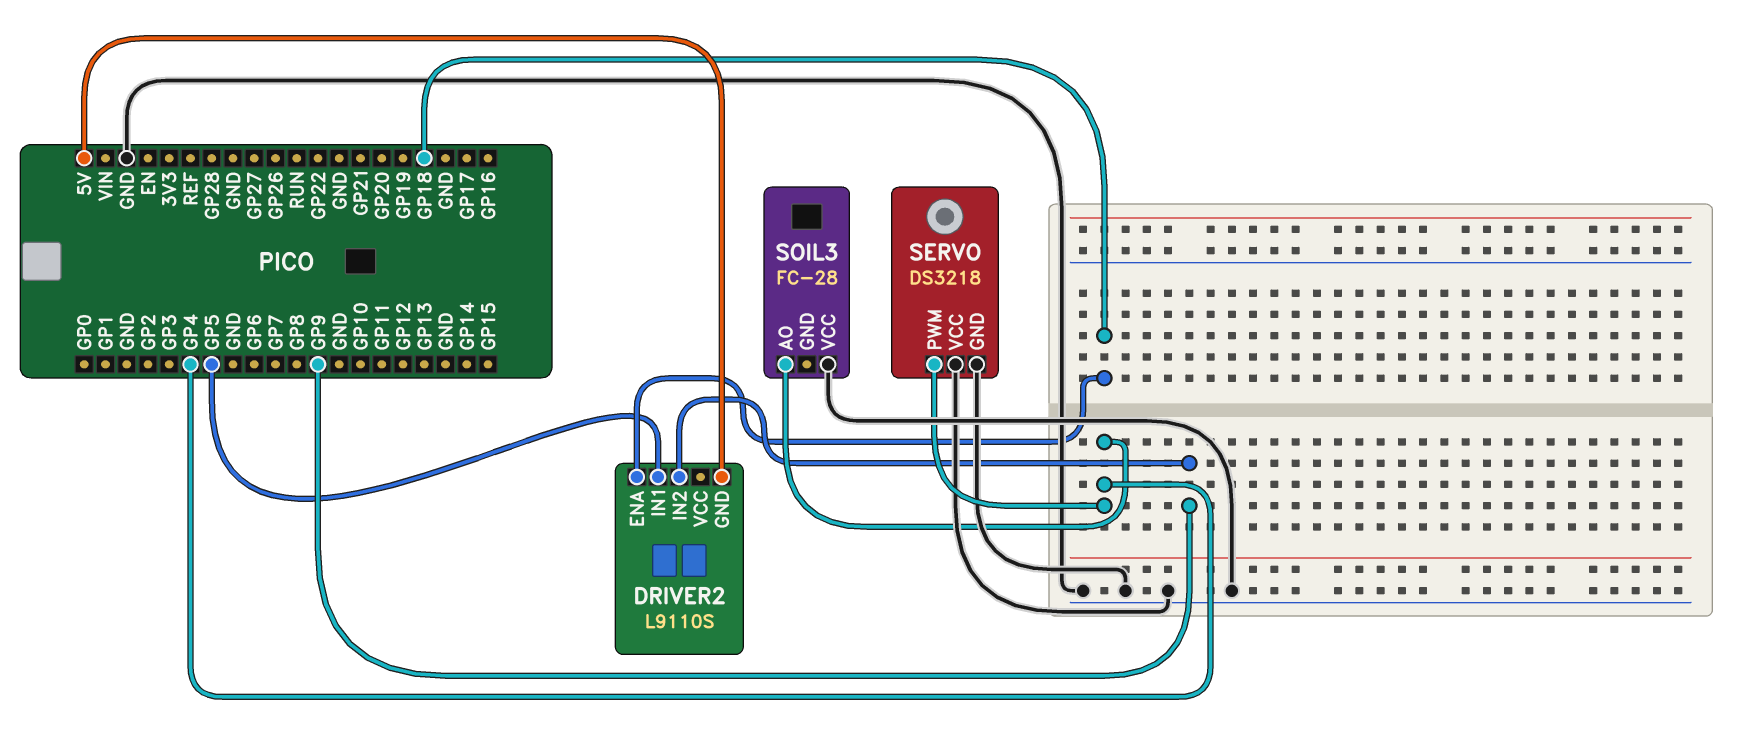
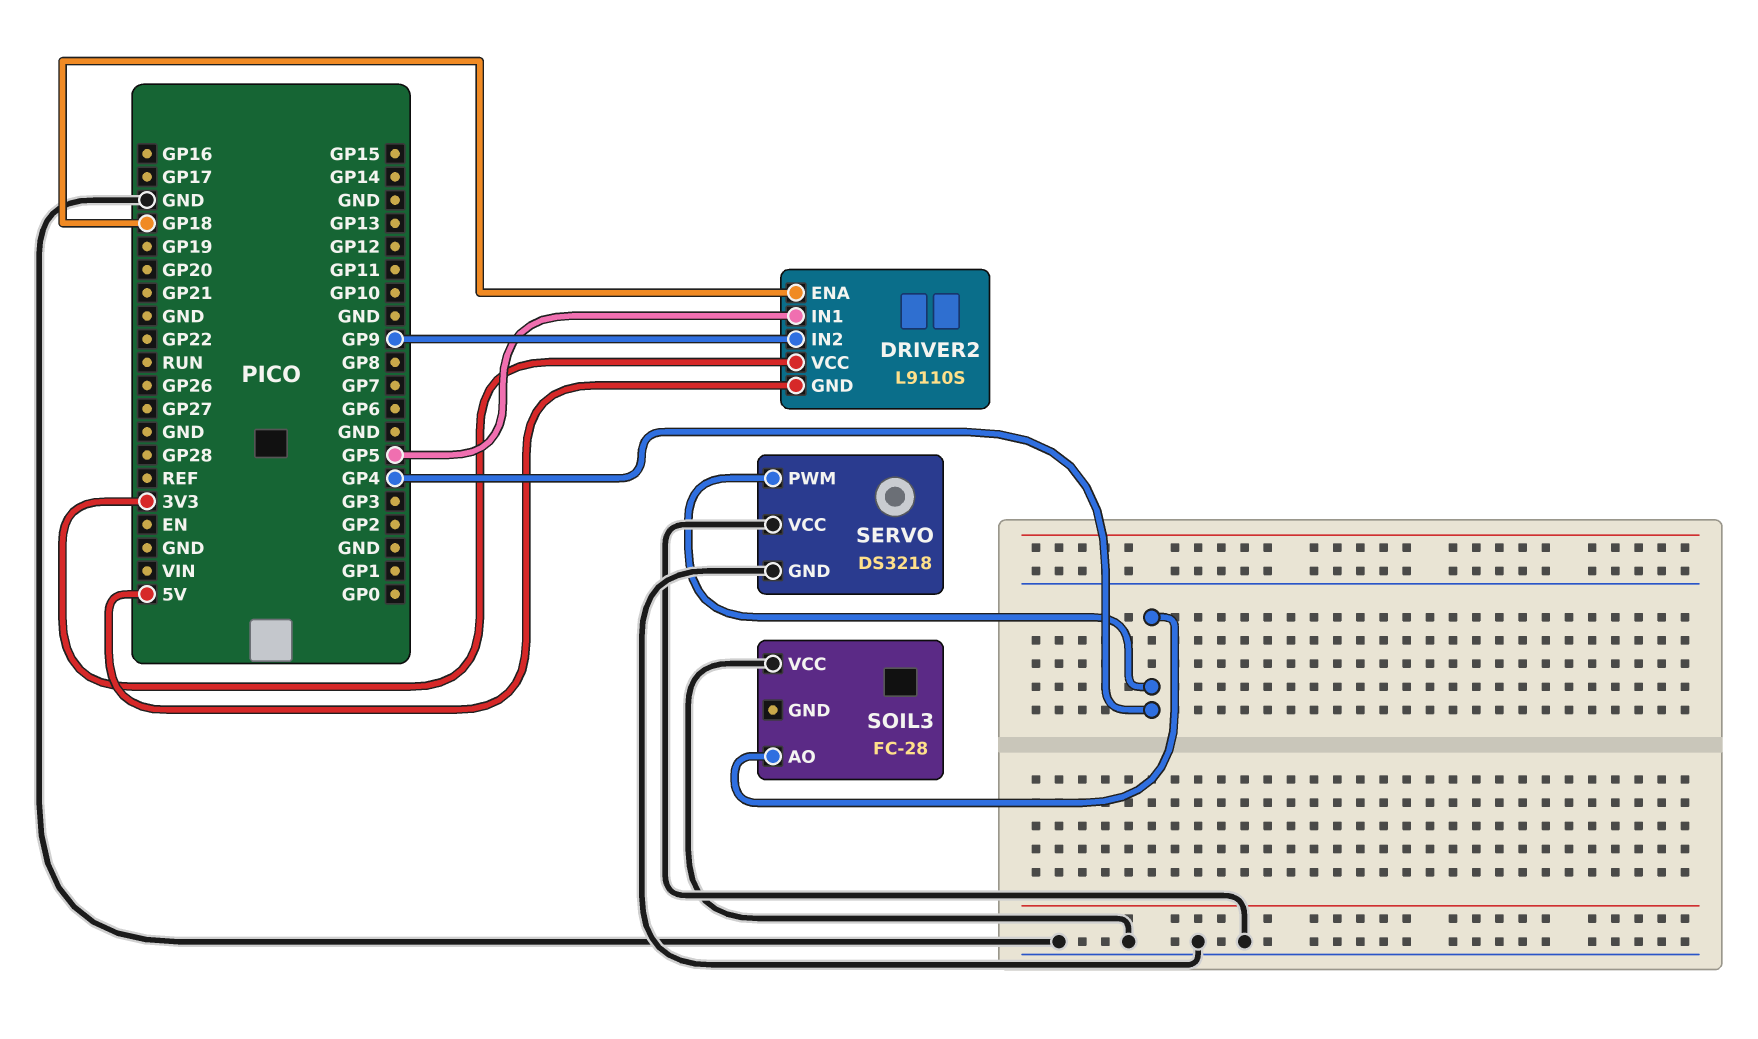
DRIVER2 pin VCC: none -> 3V3

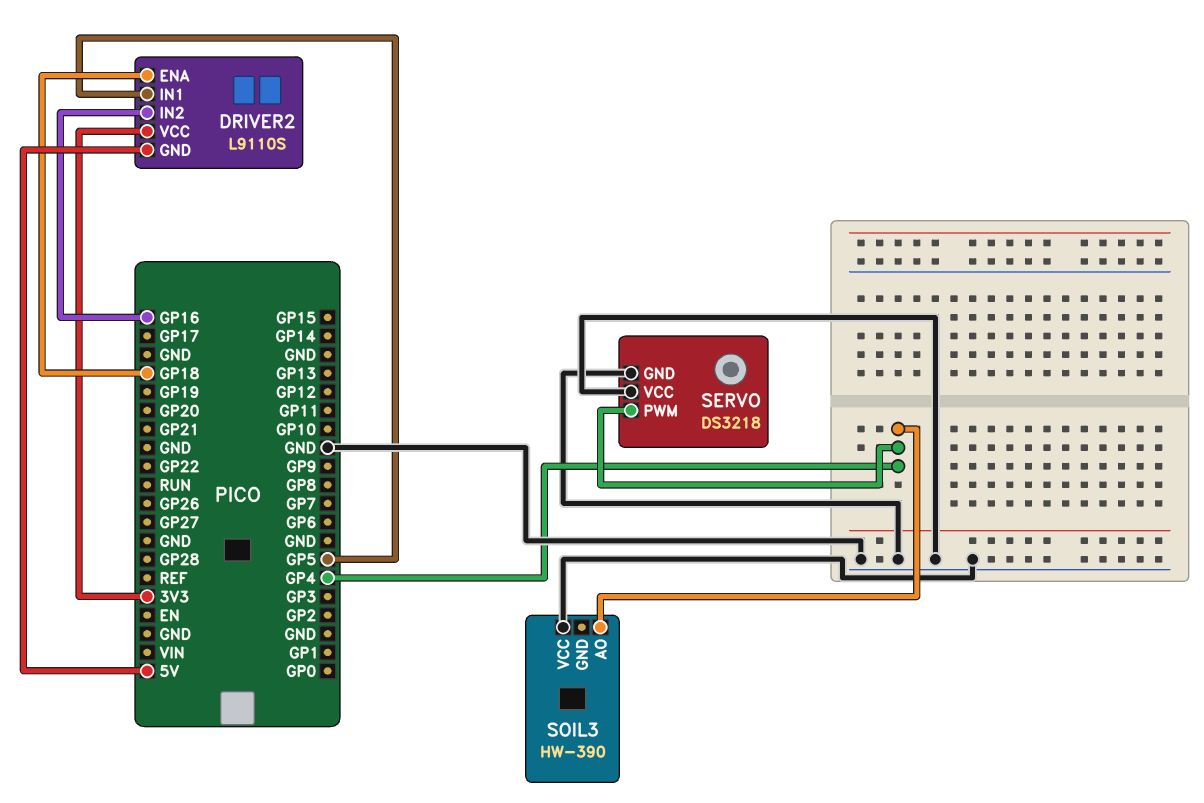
DRIVER2 pin IN2: GP9 -> GP16
SOIL3: FC-28 -> HW-390

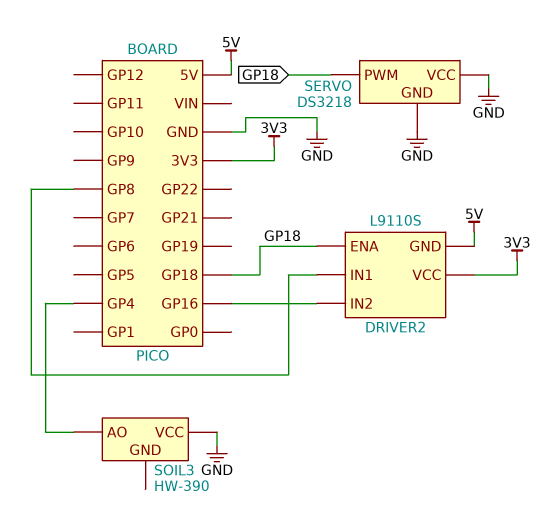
DRIVER2 pin IN1: GP5 -> GP8
SERVO pin PWM: GP4 -> GP18

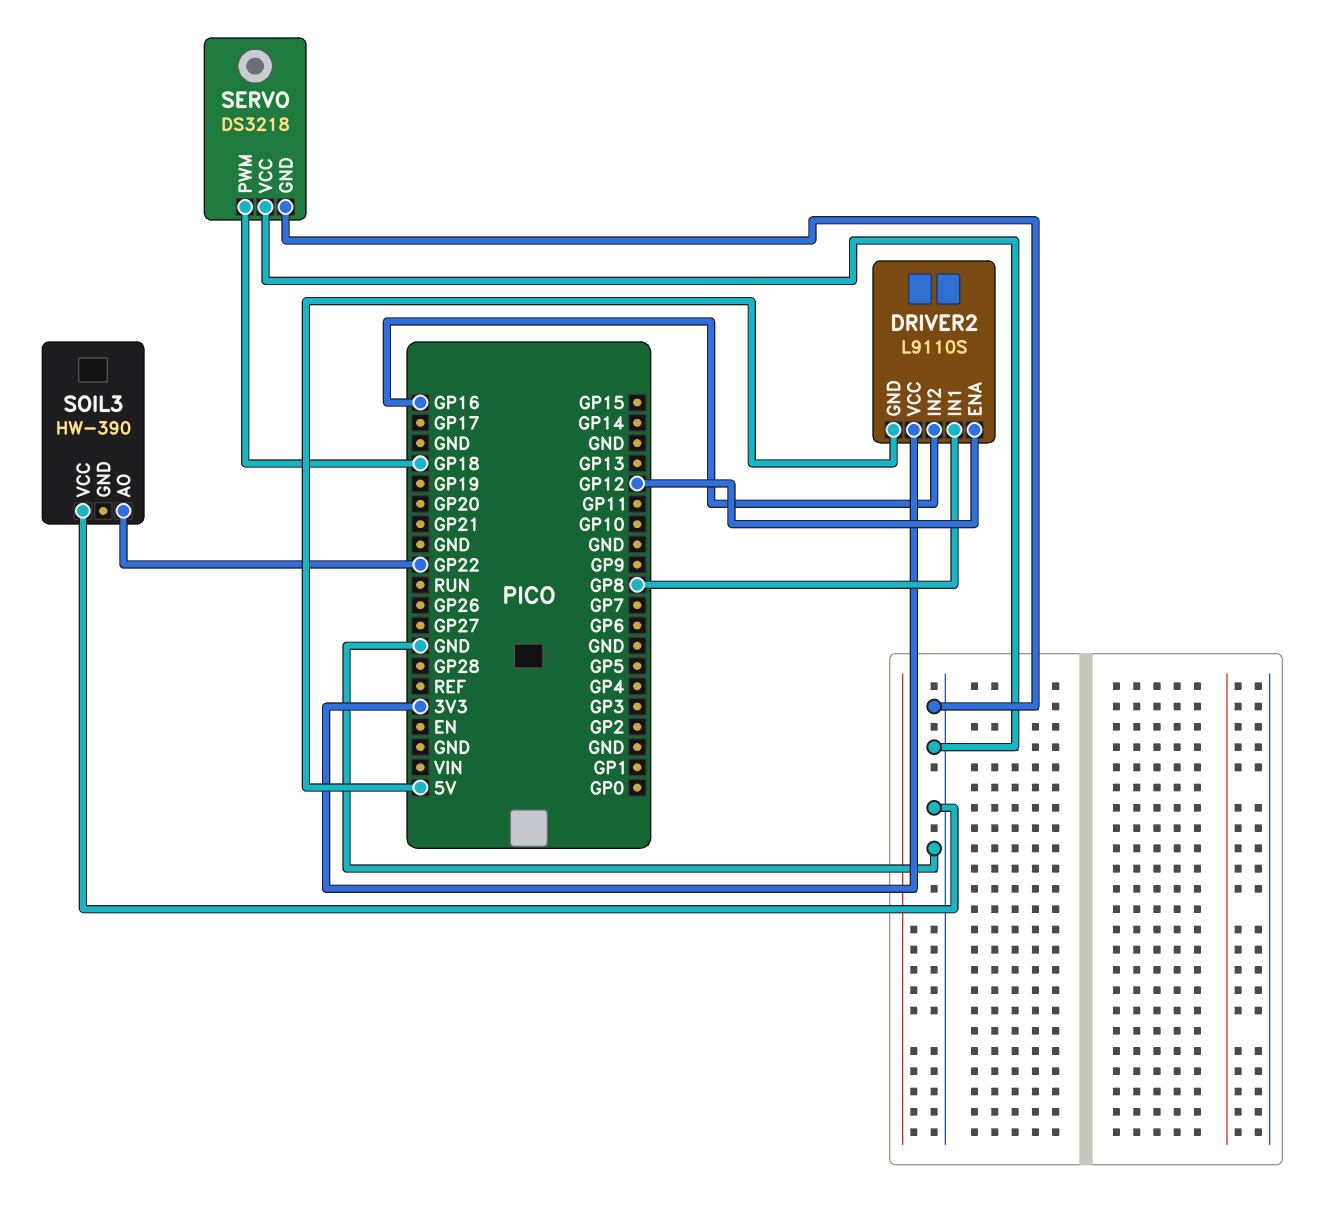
DRIVER2 pin ENA: GP18 -> GP12
SOIL3 pin AO: GP4 -> GP22

